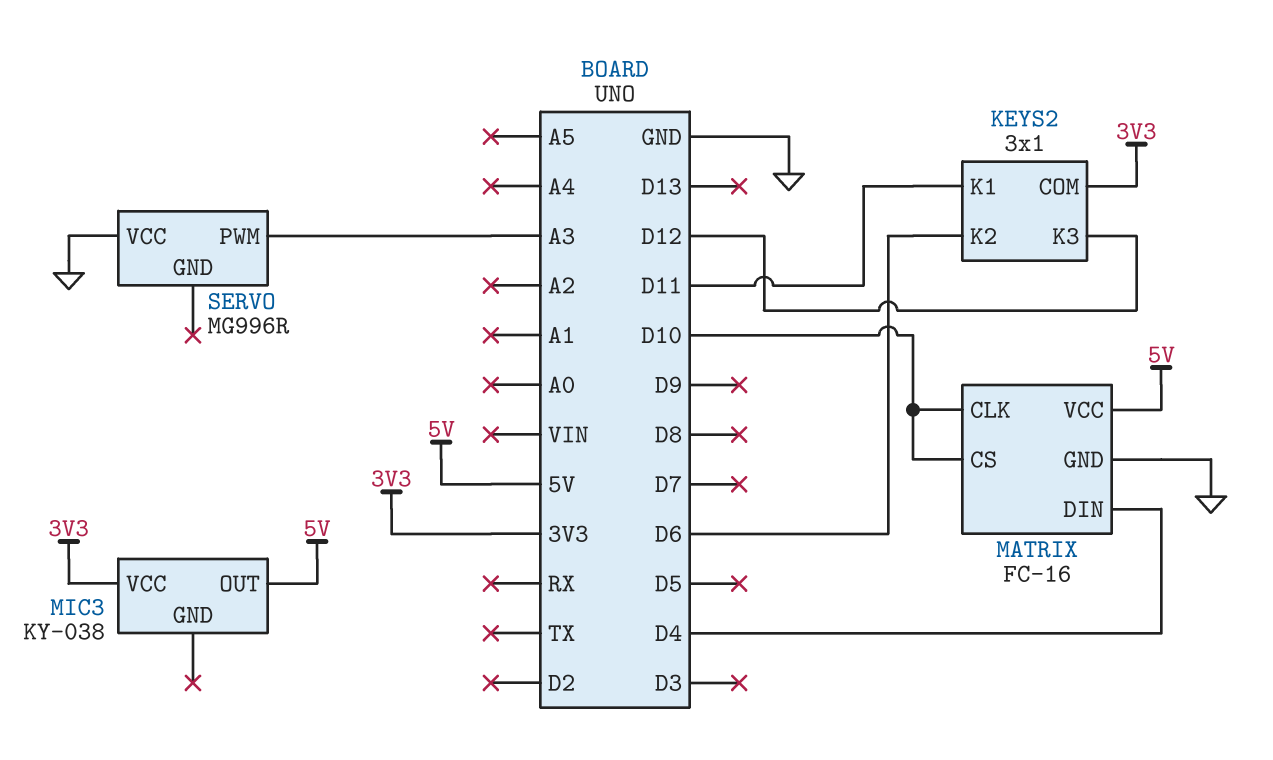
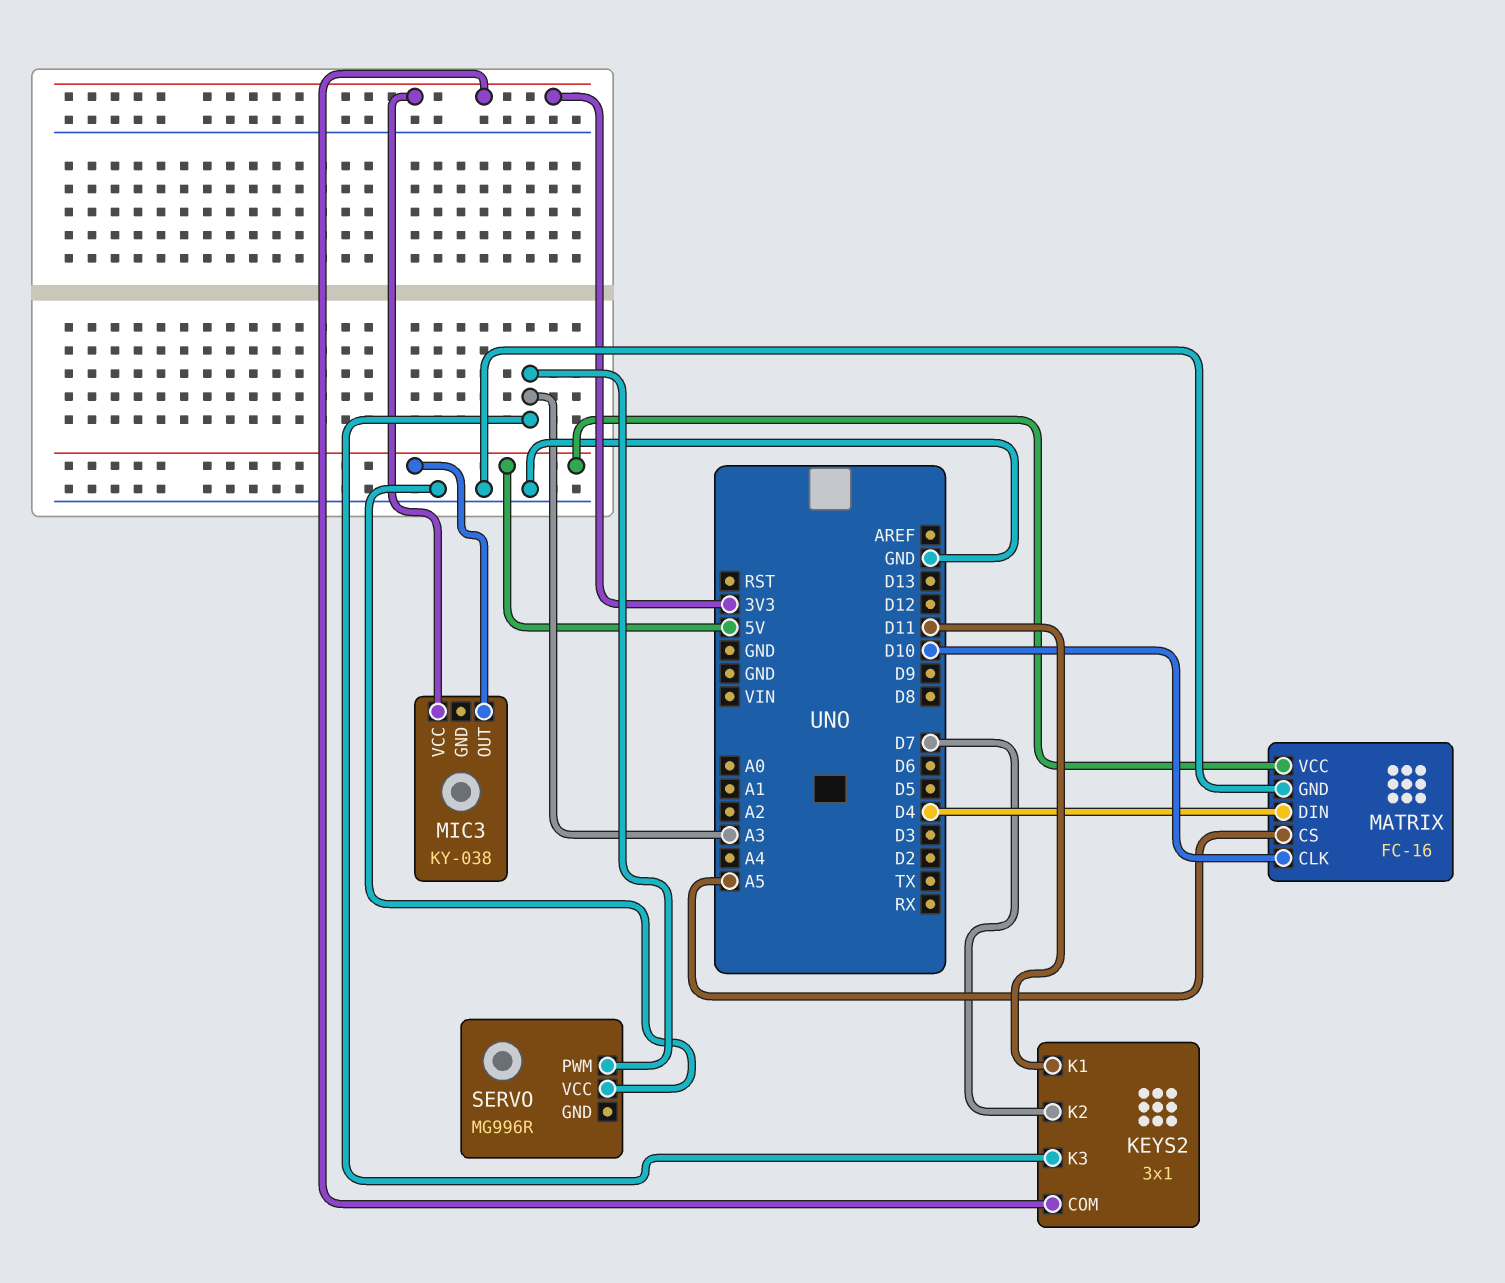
KEYS2 pin K2: D6 -> D7
KEYS2 pin K3: D12 -> A3
MATRIX pin CS: D10 -> A5

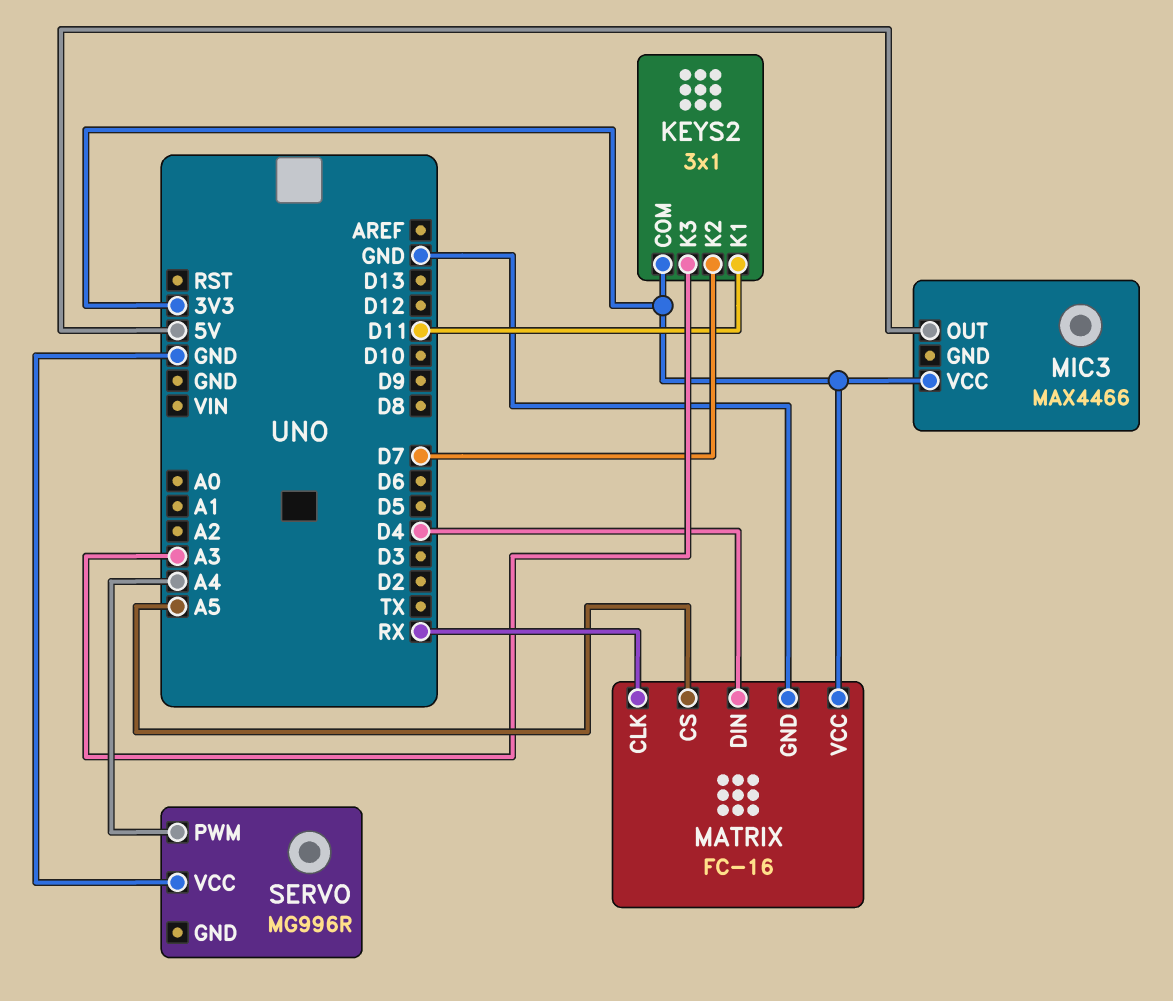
MATRIX pin CLK: D10 -> RX
MATRIX pin VCC: 5V -> 3V3
MIC3: KY-038 -> MAX4466
SERVO pin PWM: A3 -> A4

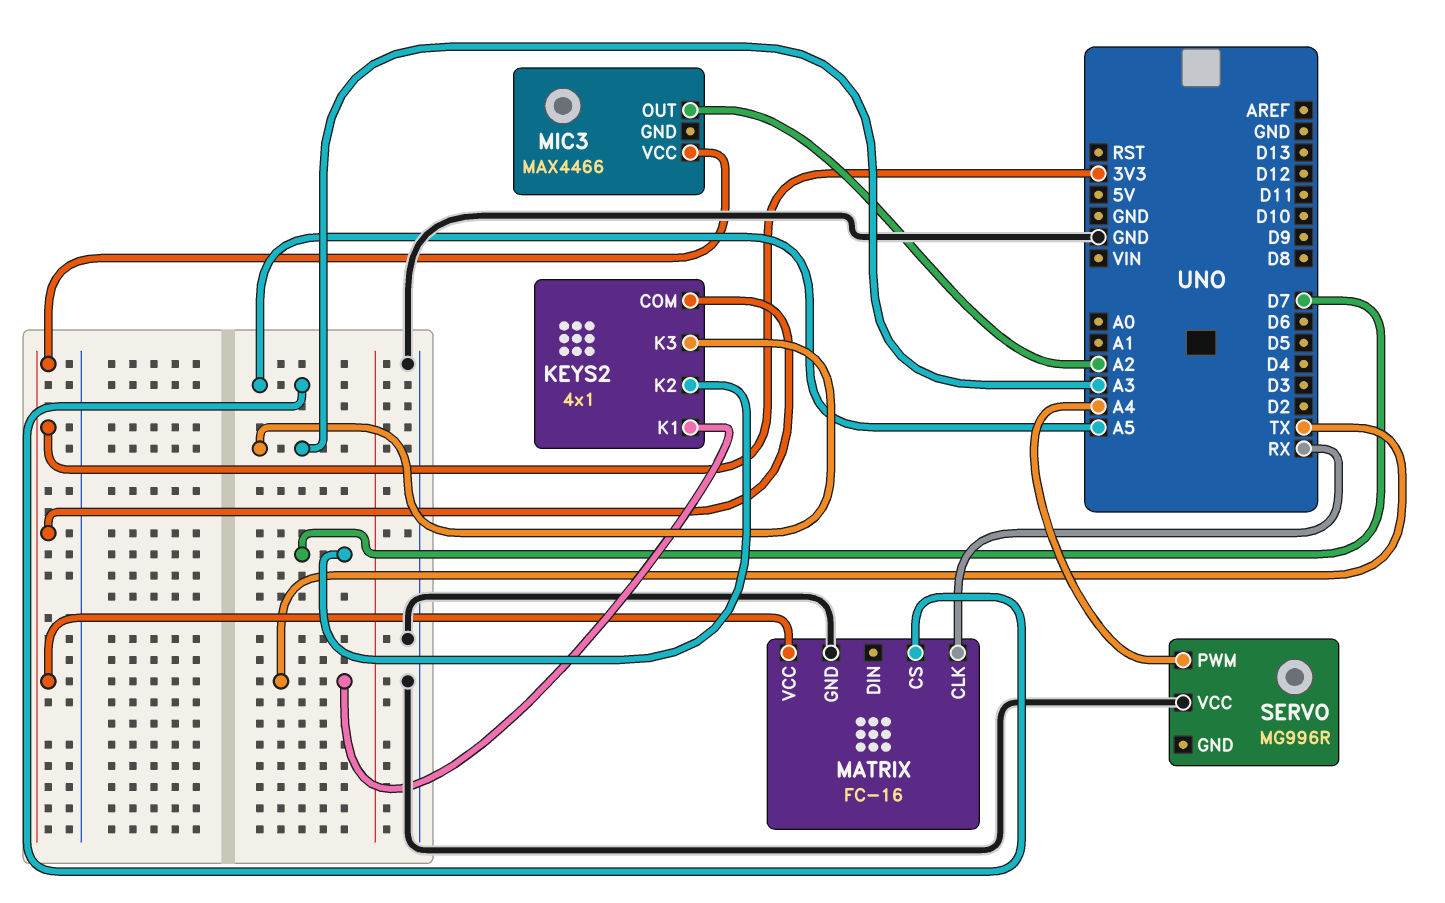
KEYS2: 3x1 -> 4x1
KEYS2 pin K1: D11 -> TX
MATRIX pin DIN: D4 -> none
MIC3 pin OUT: 5V -> A2

